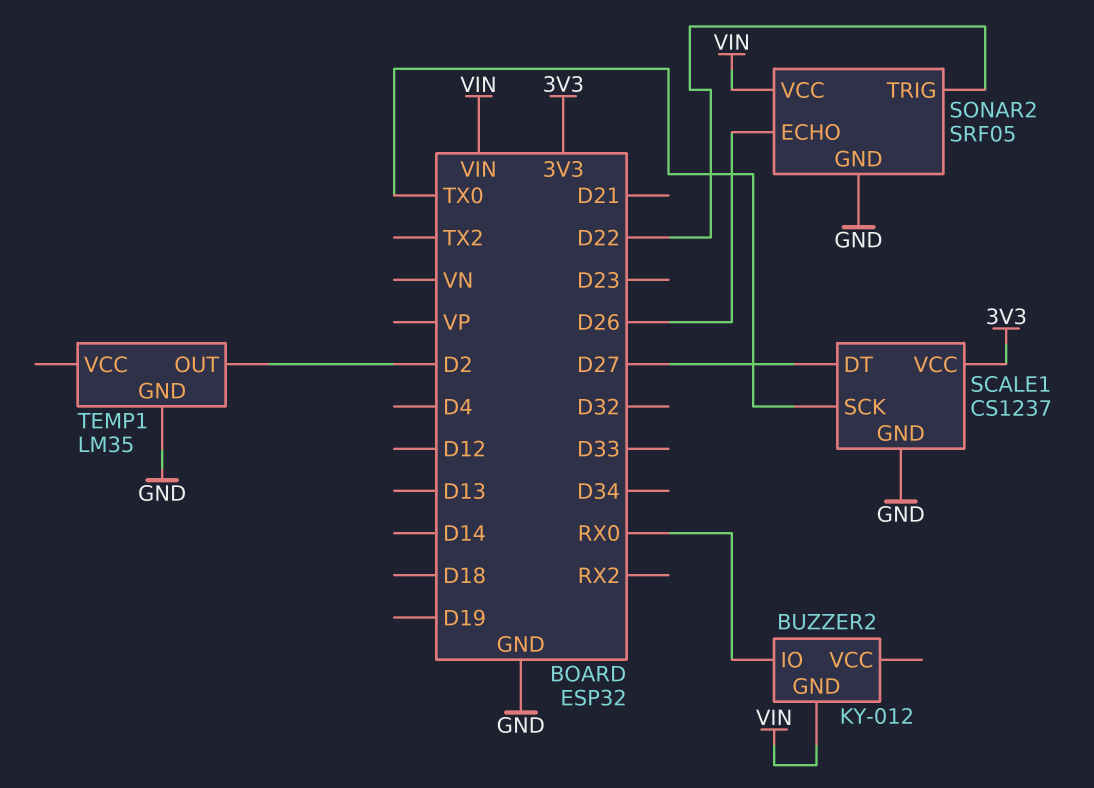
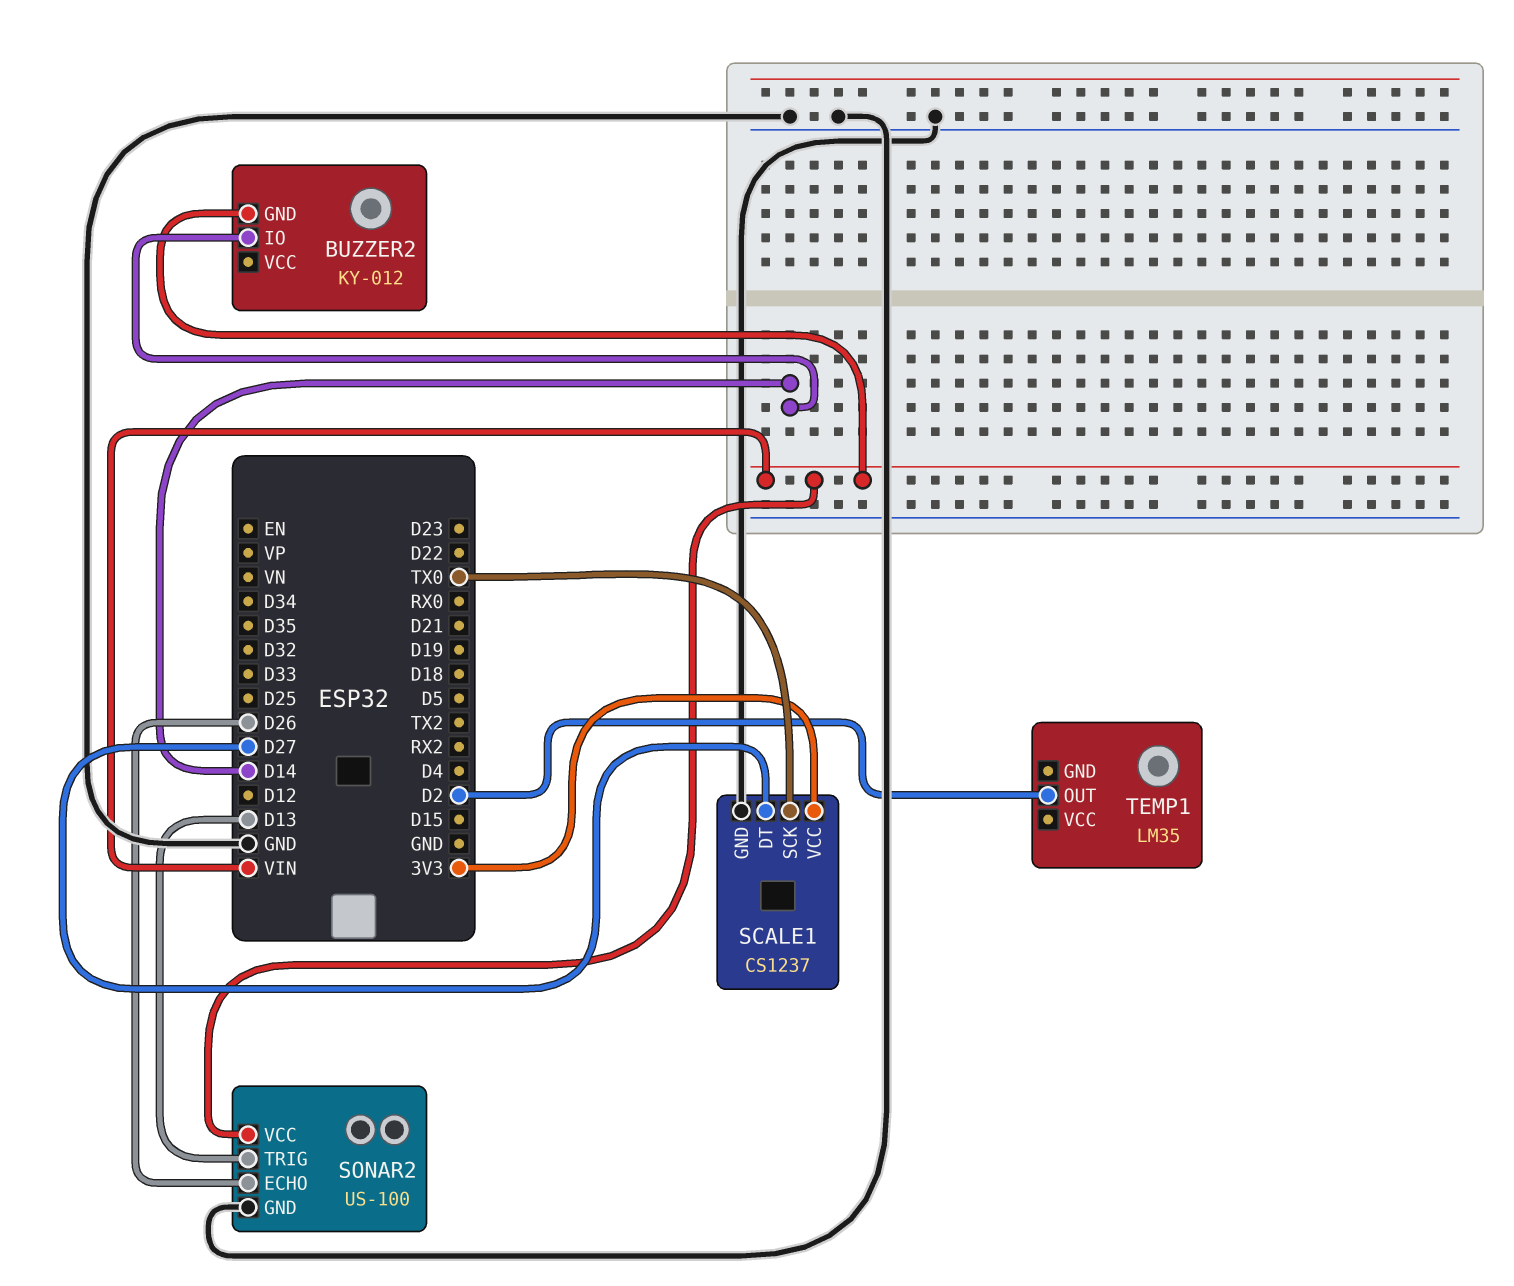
BUZZER2 pin IO: RX0 -> D14
SONAR2: SRF05 -> US-100
SONAR2 pin TRIG: D22 -> D13
TEMP1 pin GND: GND -> none

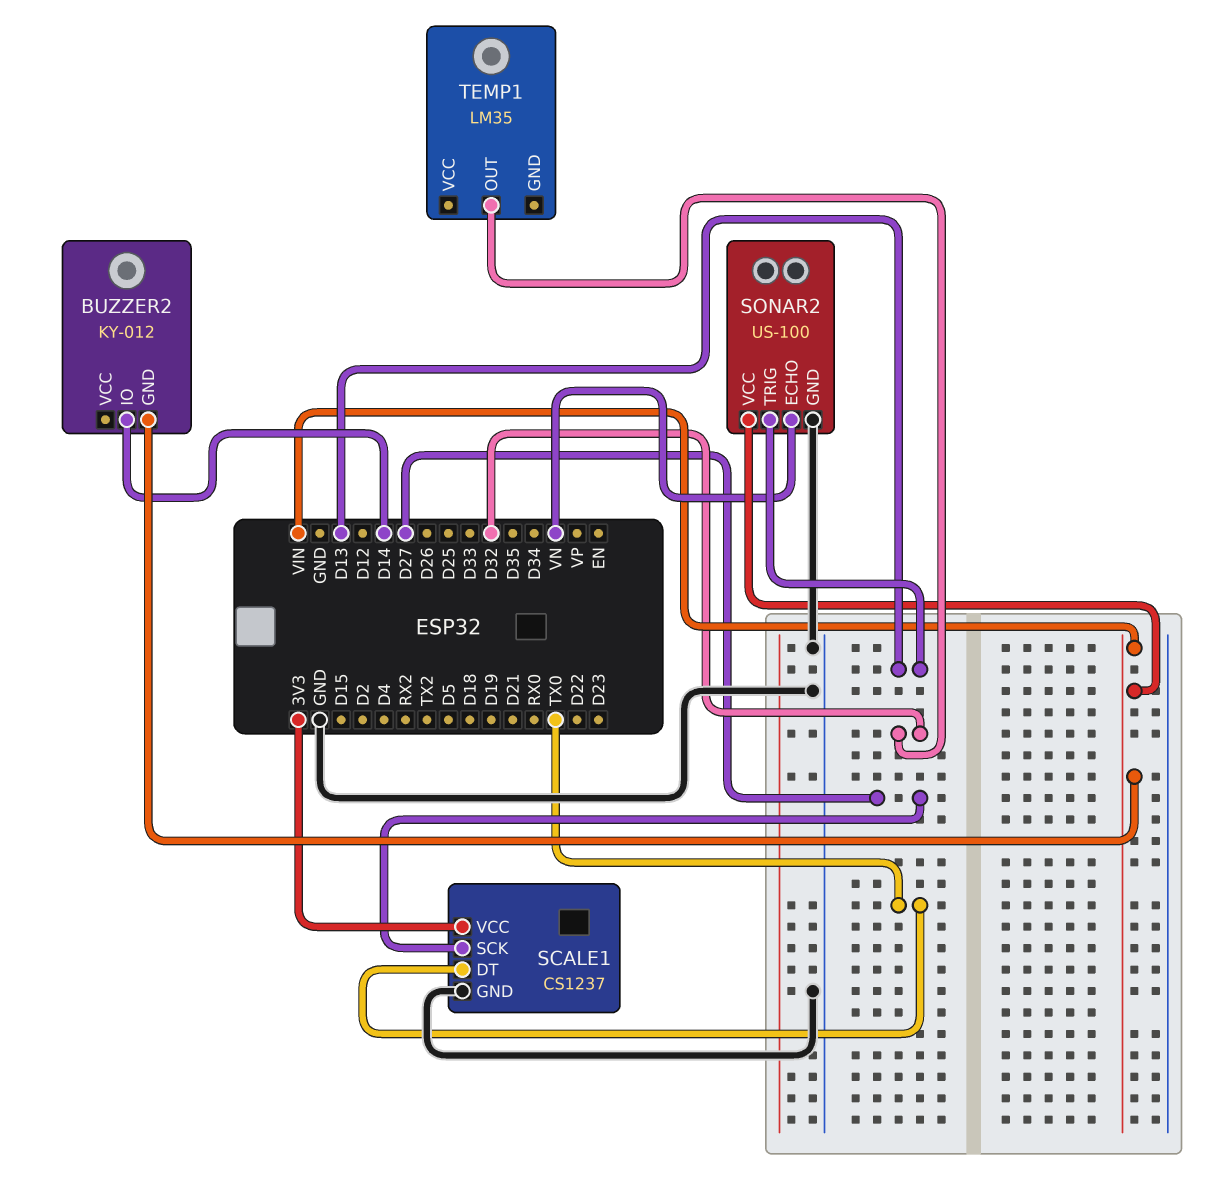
SCALE1 pin DT: D27 -> TX0
SCALE1 pin SCK: TX0 -> D27
SONAR2 pin ECHO: D26 -> VN
TEMP1 pin OUT: D2 -> D32

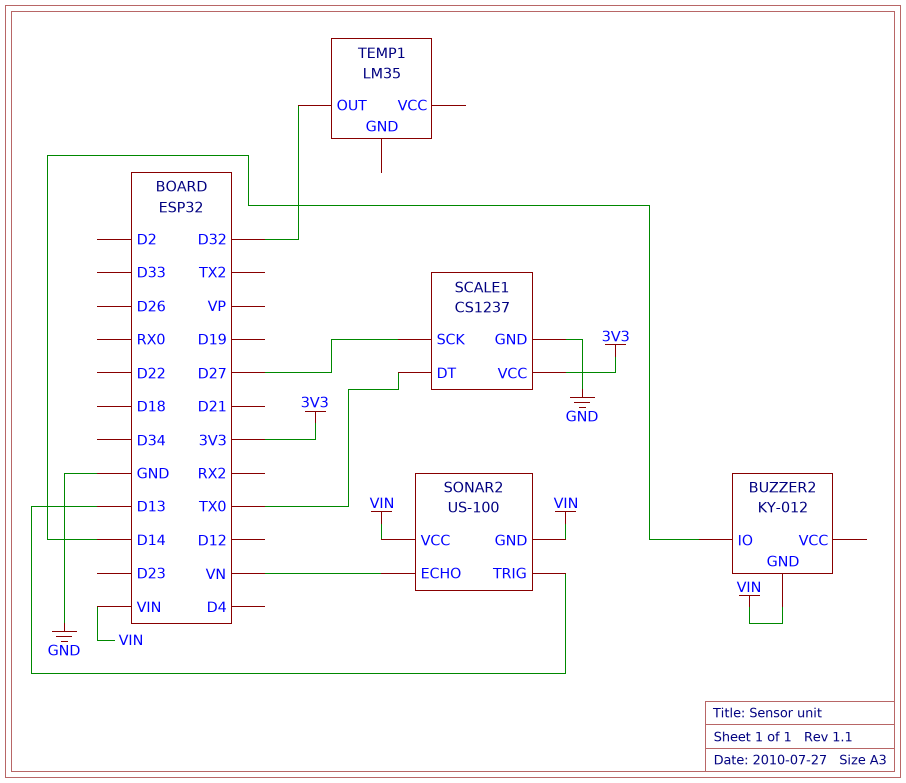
SONAR2 pin GND: GND -> VIN

